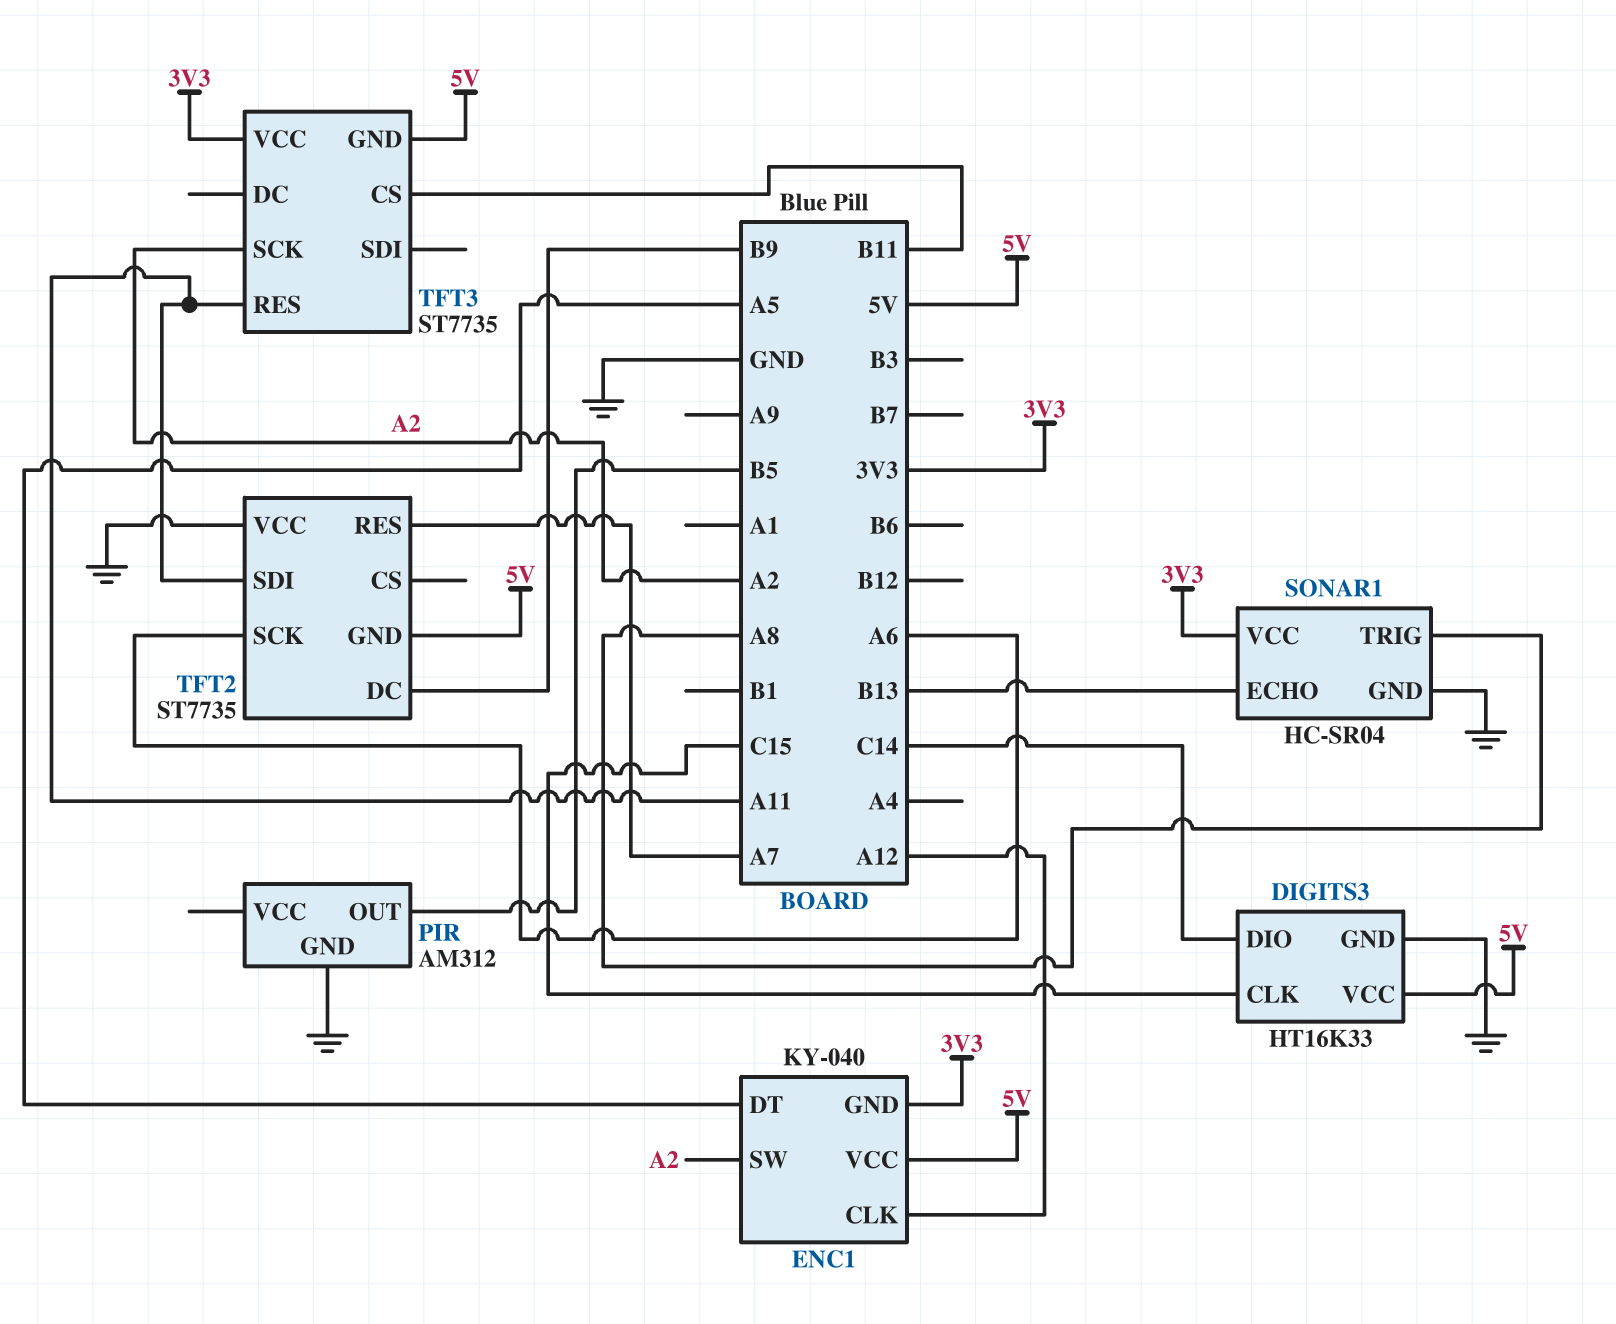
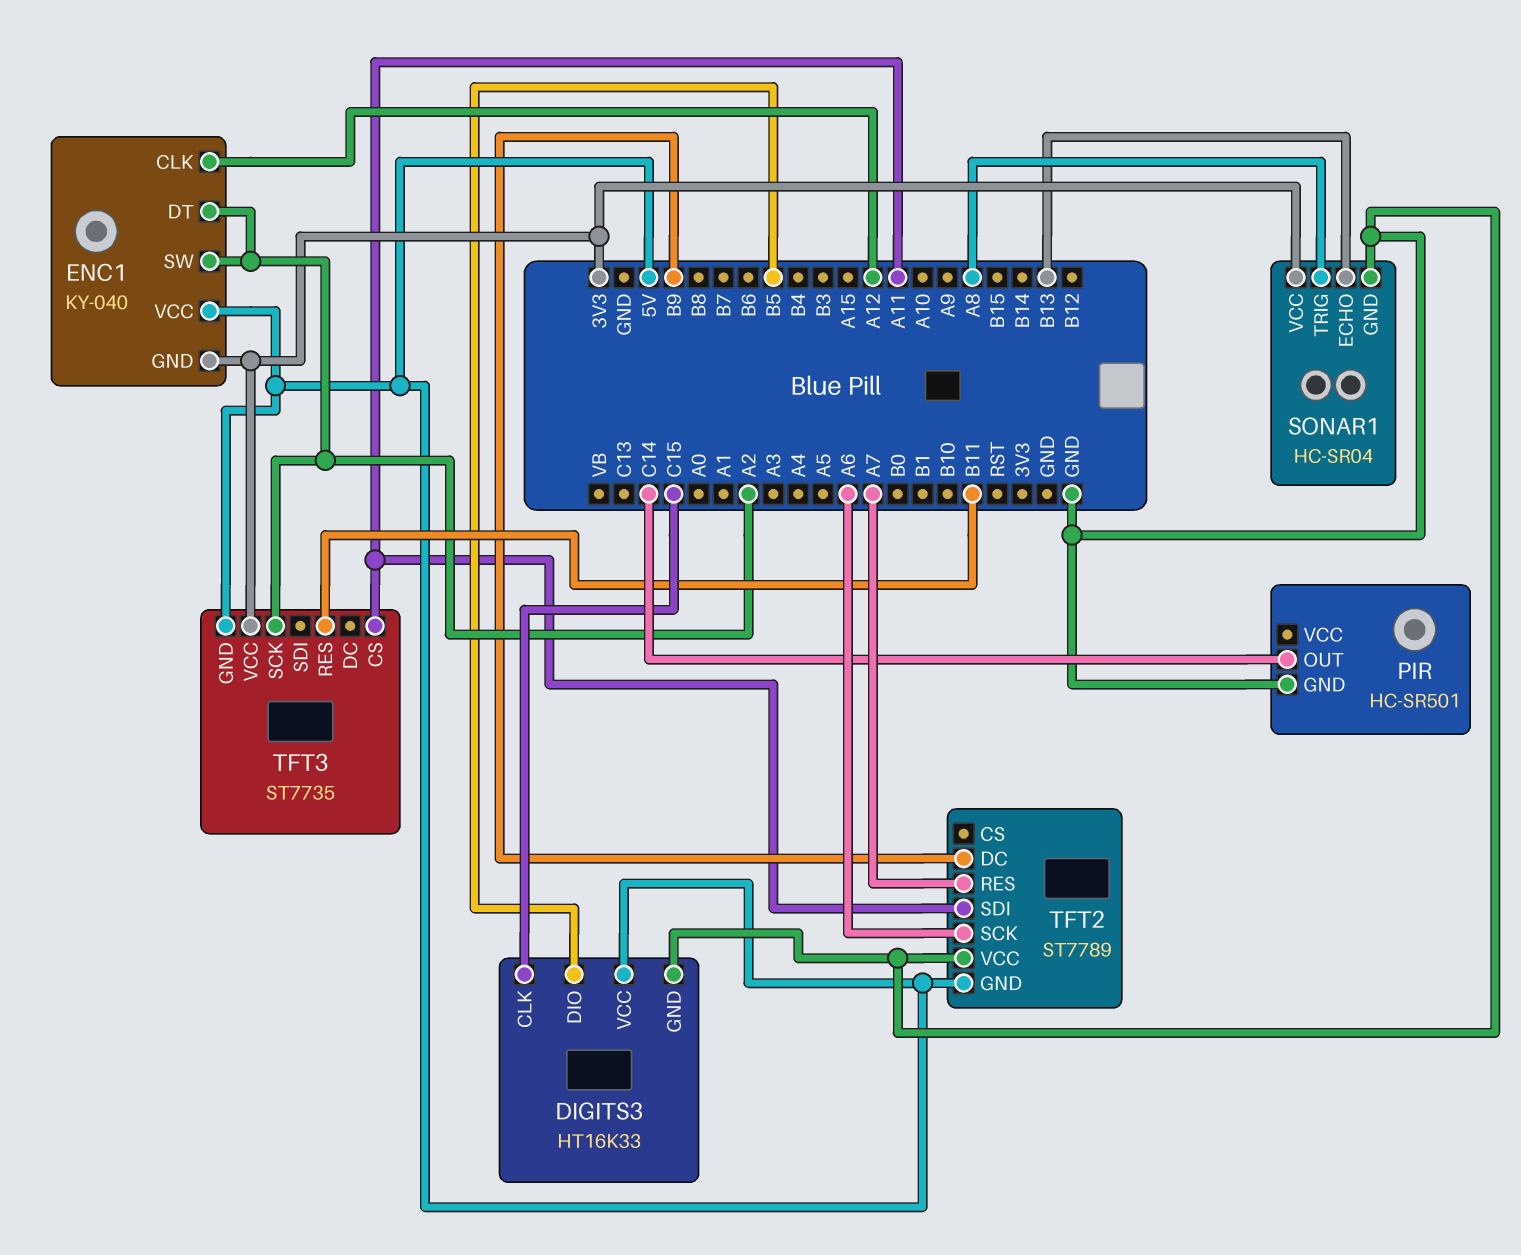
DIGITS3 pin DIO: C14 -> B5
ENC1 pin DT: A5 -> A2
PIR: AM312 -> HC-SR501
PIR pin OUT: B5 -> C14
TFT2: ST7735 -> ST7789
TFT3 pin CS: B11 -> A11
TFT3 pin RES: A11 -> B11

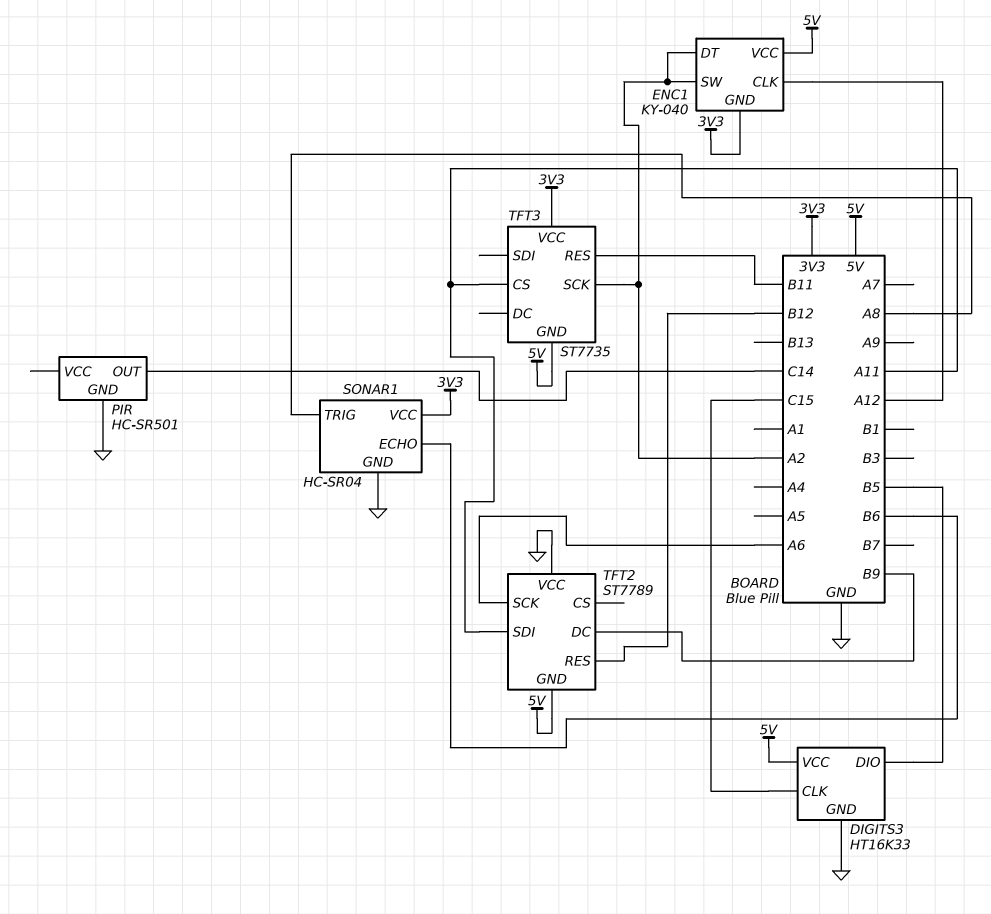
SONAR1 pin ECHO: B13 -> B6
TFT2 pin RES: A7 -> B12

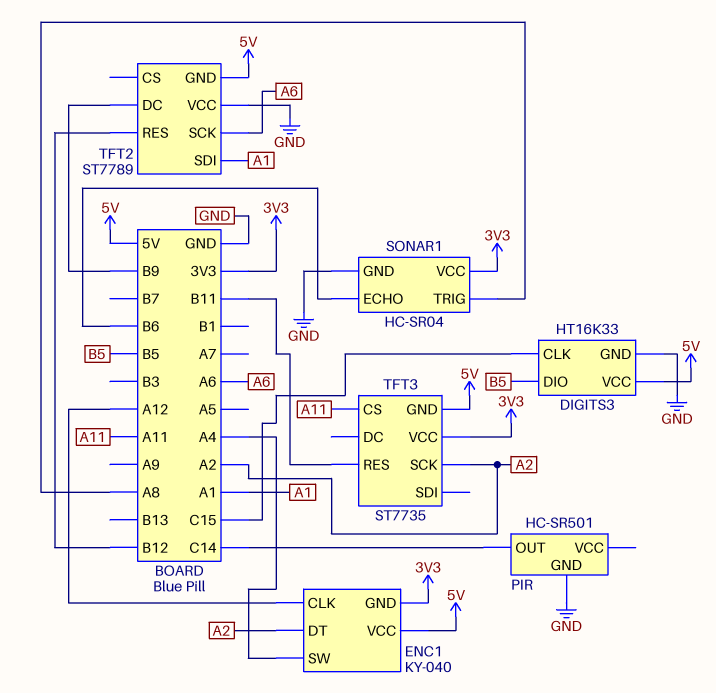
ENC1 pin SW: A2 -> A4
TFT2 pin SDI: A11 -> A1

